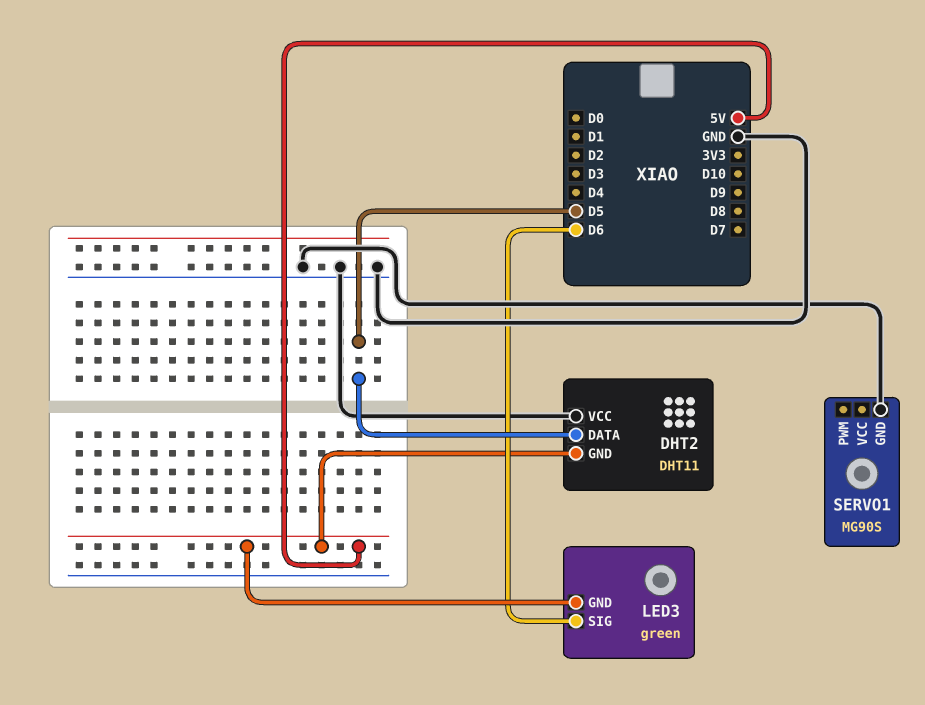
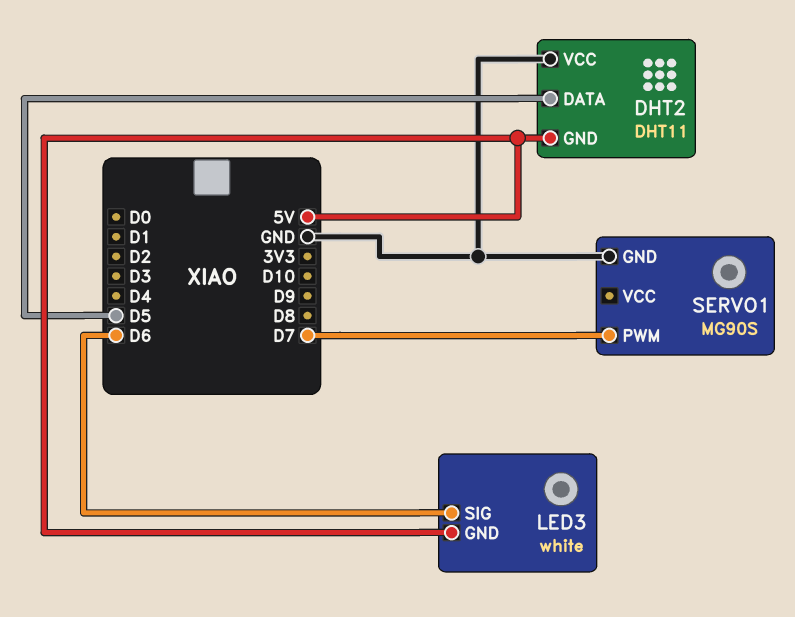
LED3: green -> white
SERVO1 pin PWM: none -> D7

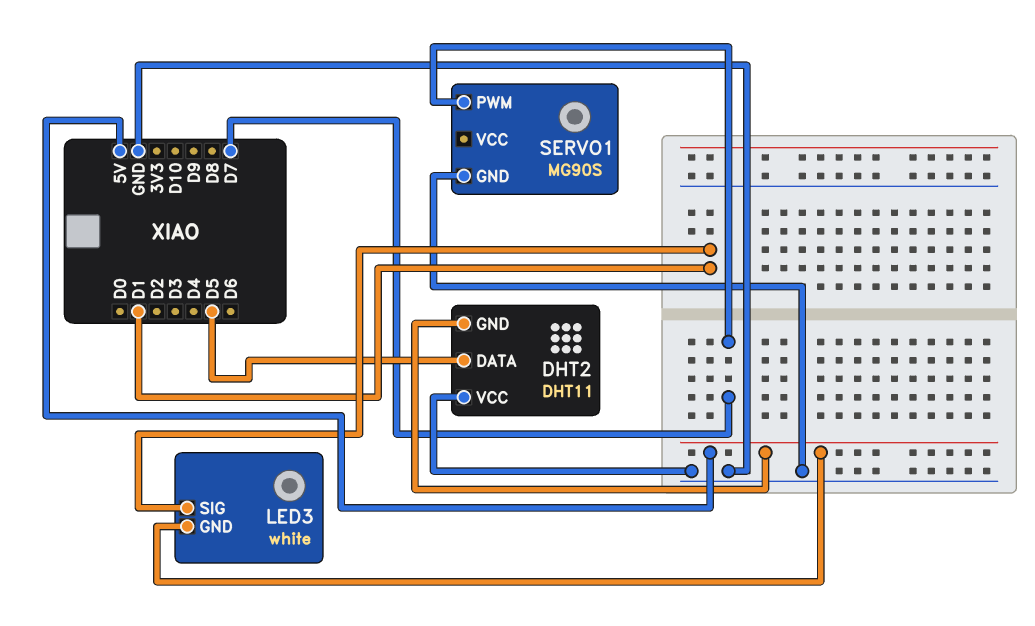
LED3 pin SIG: D6 -> D1

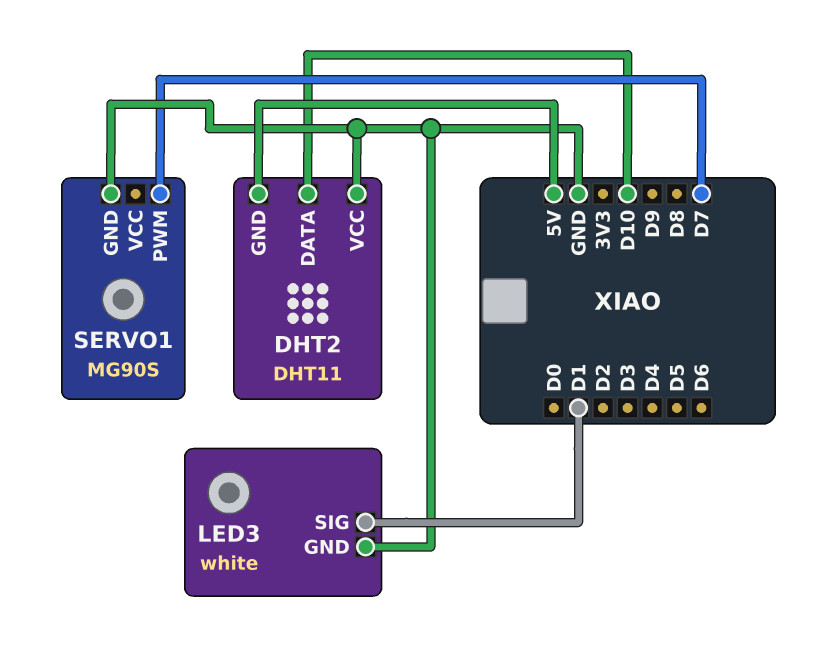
DHT2 pin DATA: D5 -> D10
LED3 pin GND: 5V -> GND

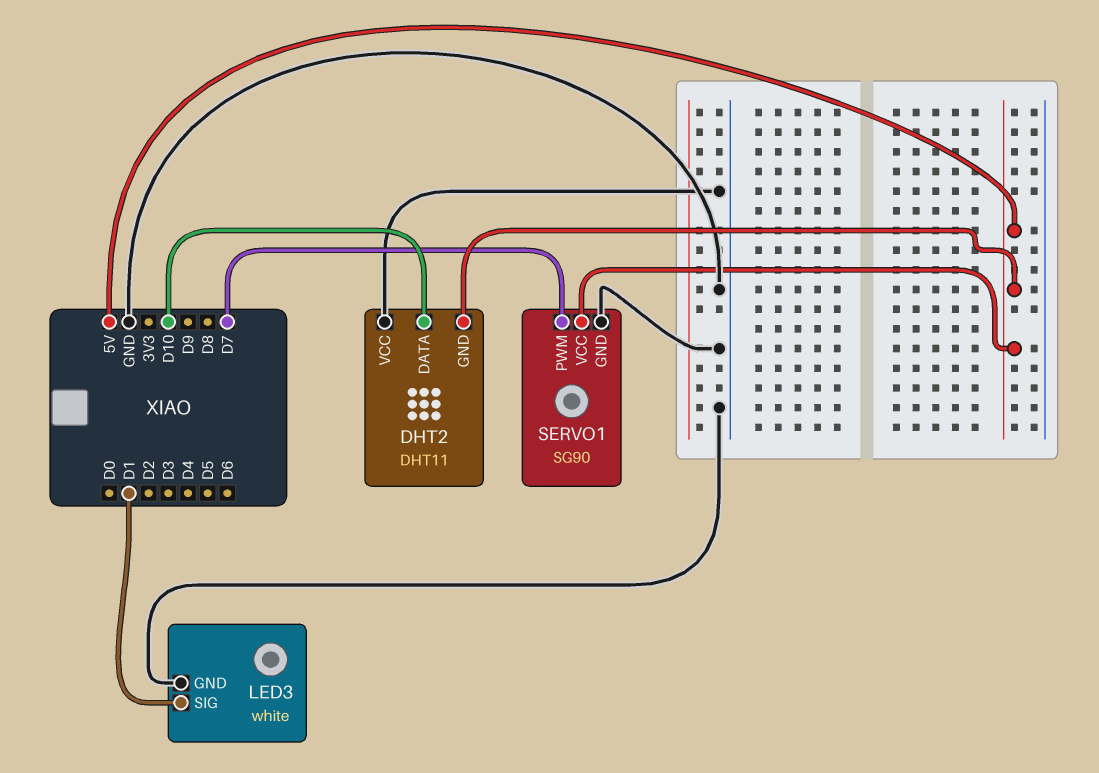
SERVO1: MG90S -> SG90
SERVO1 pin VCC: none -> 5V

